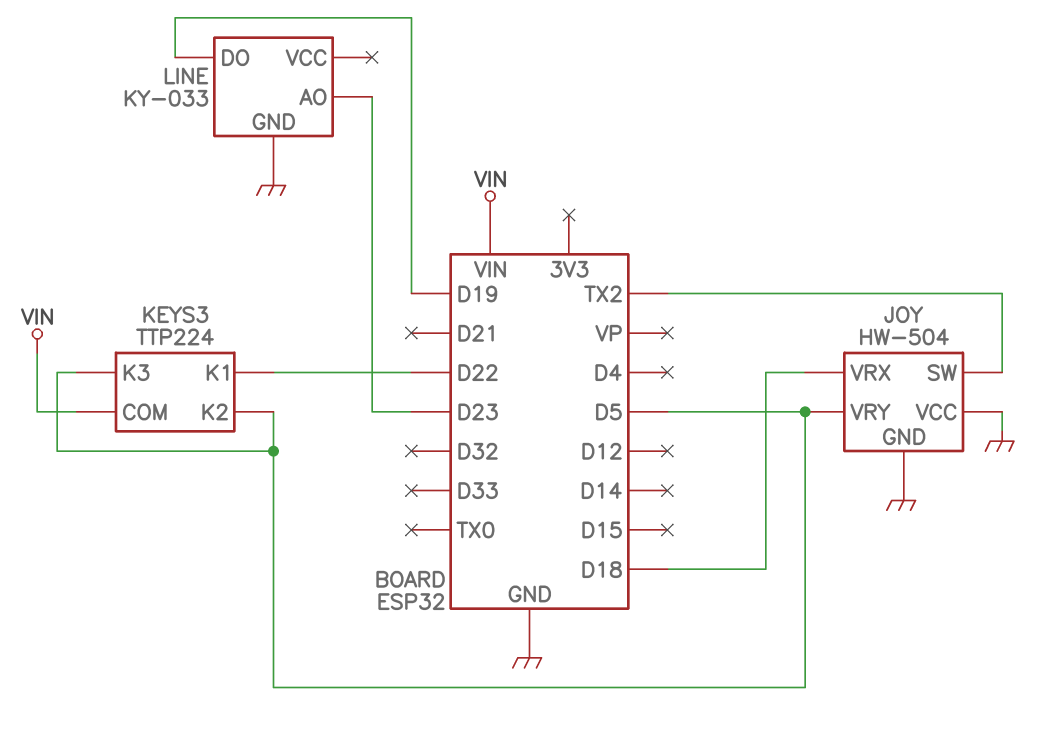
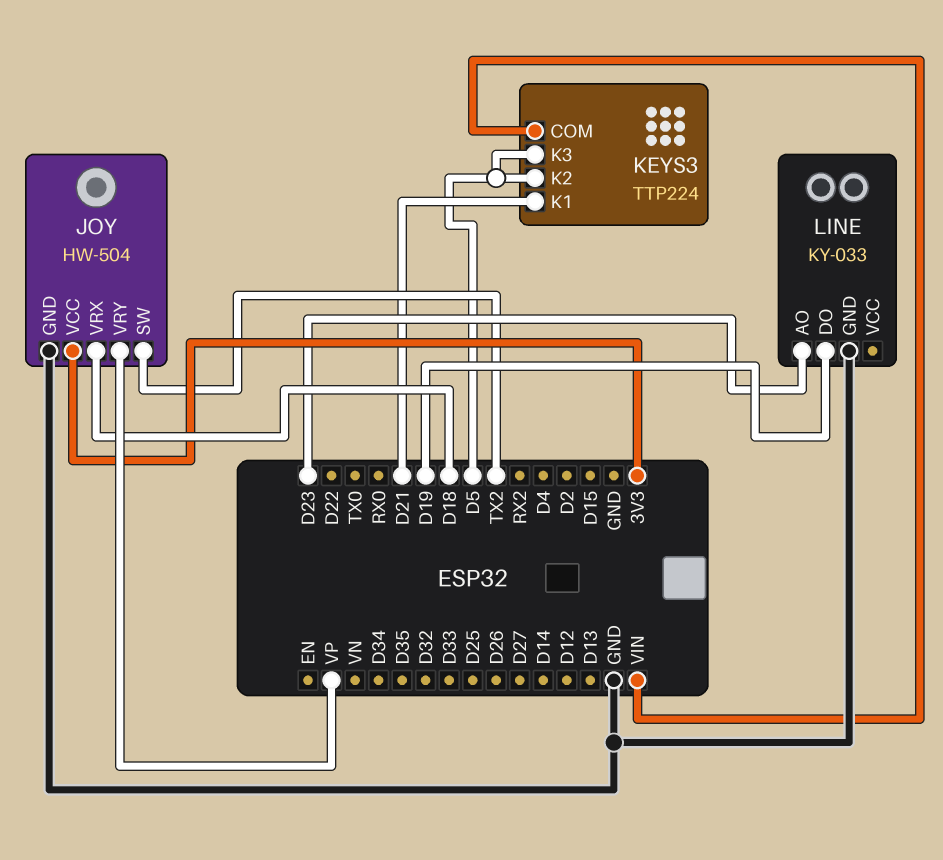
JOY pin VCC: GND -> 3V3
JOY pin VRY: D5 -> VP
KEYS3 pin K1: D22 -> D21

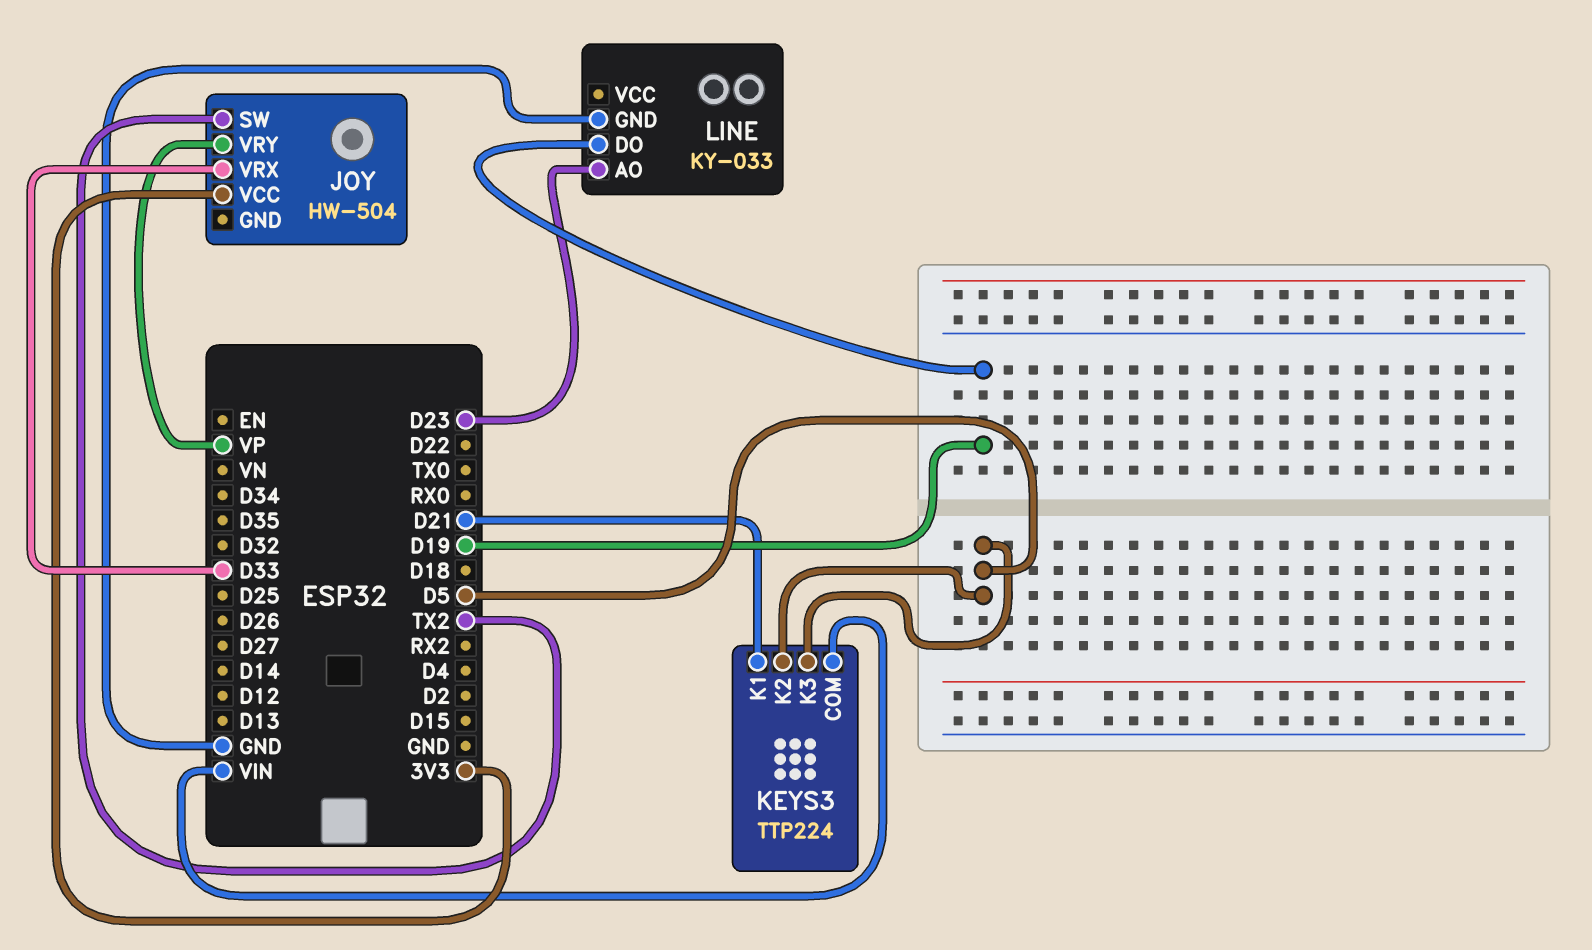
JOY pin GND: GND -> none
JOY pin VRX: D18 -> D33

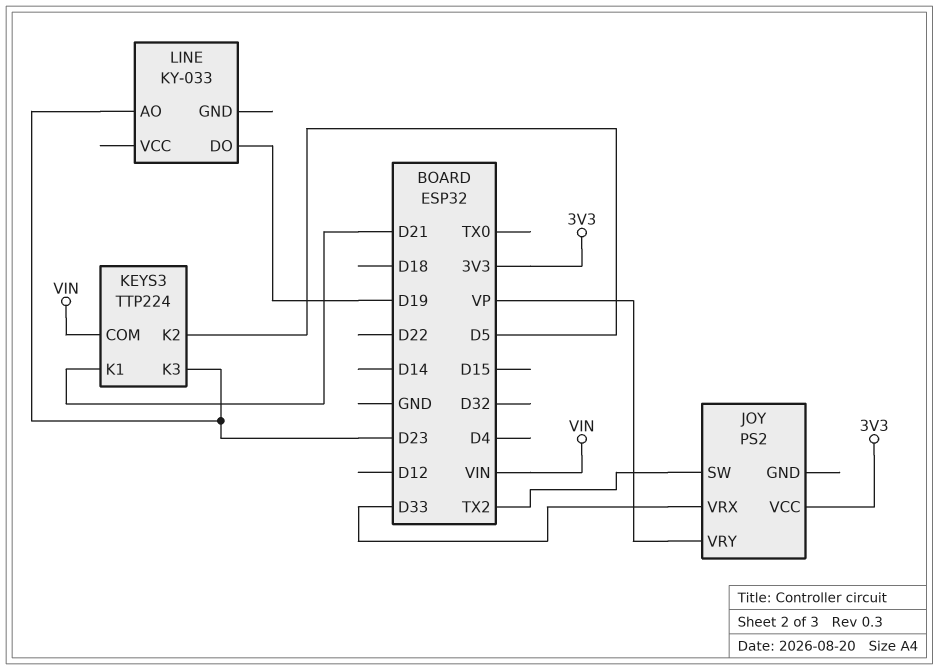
JOY: HW-504 -> PS2
KEYS3 pin K3: D5 -> D23
LINE pin GND: GND -> none

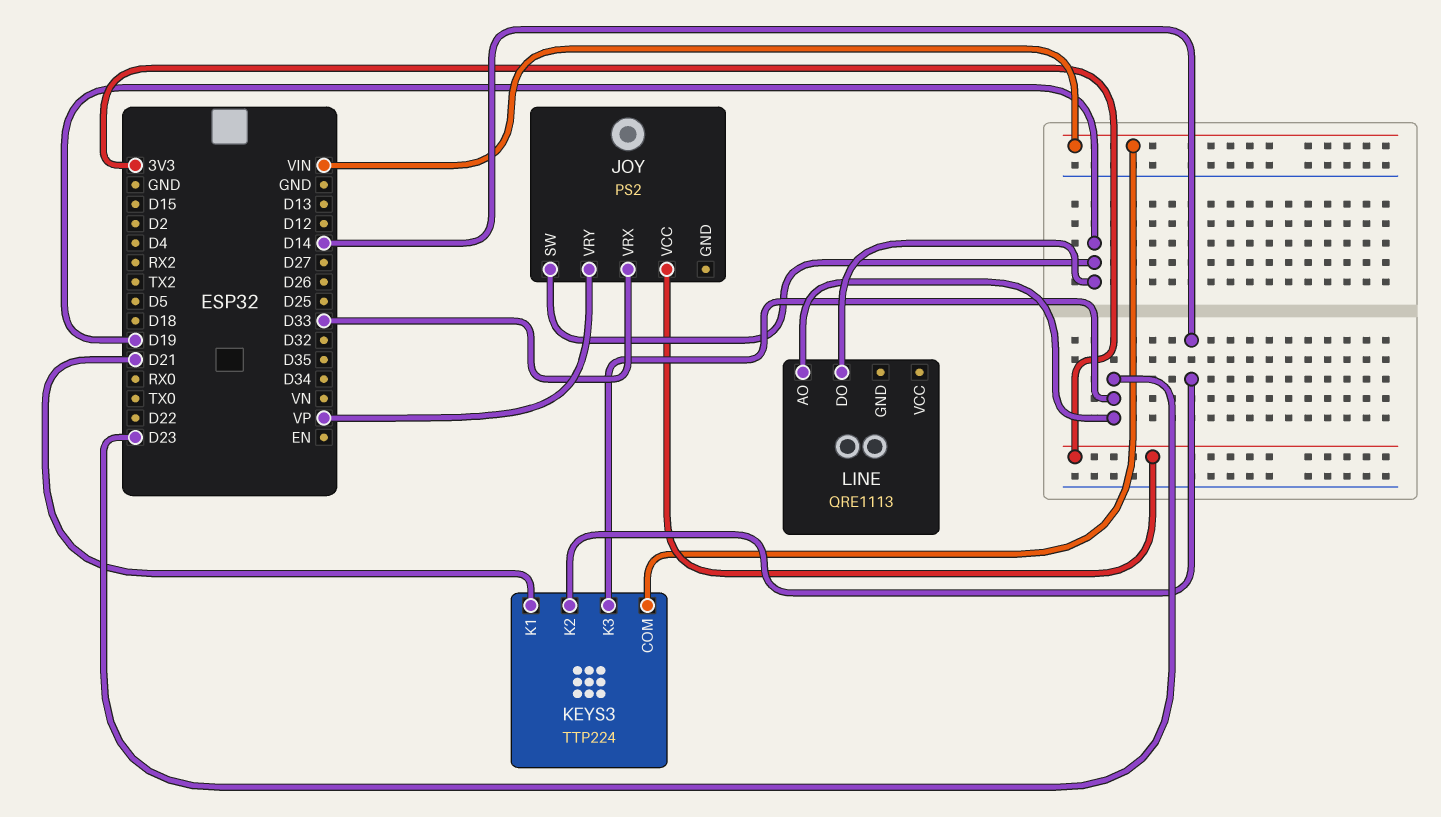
JOY pin SW: TX2 -> D19
KEYS3 pin K2: D5 -> D14
LINE: KY-033 -> QRE1113

